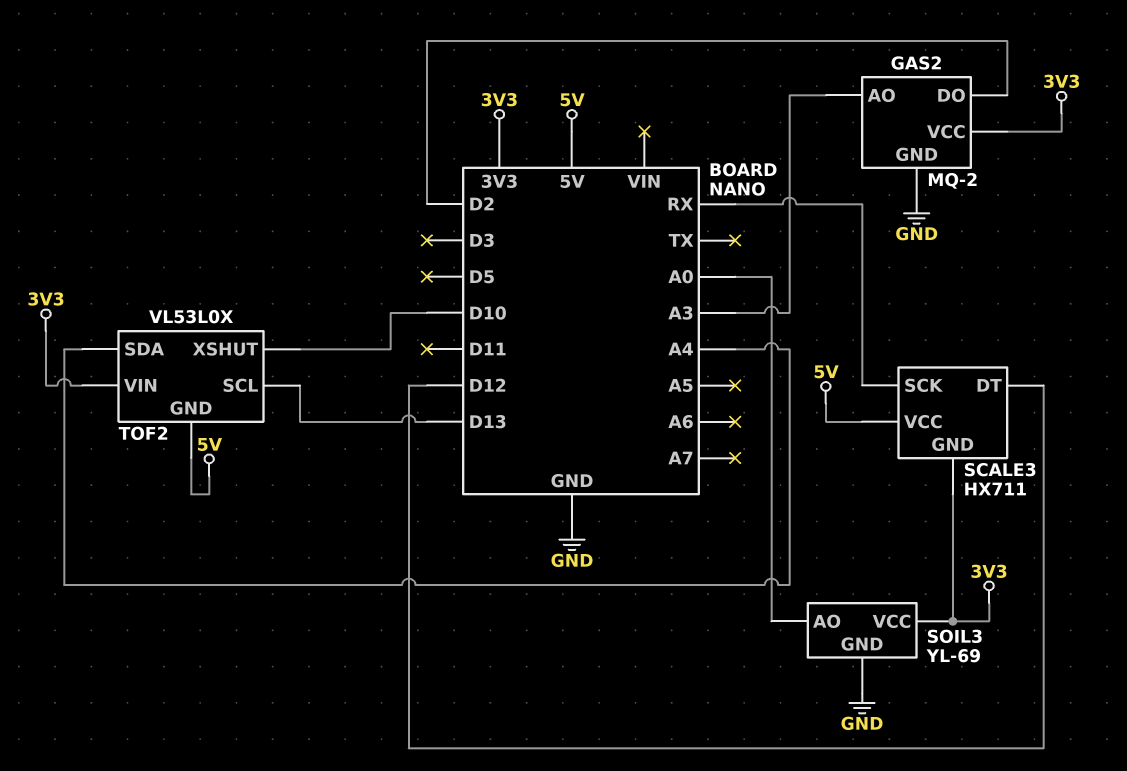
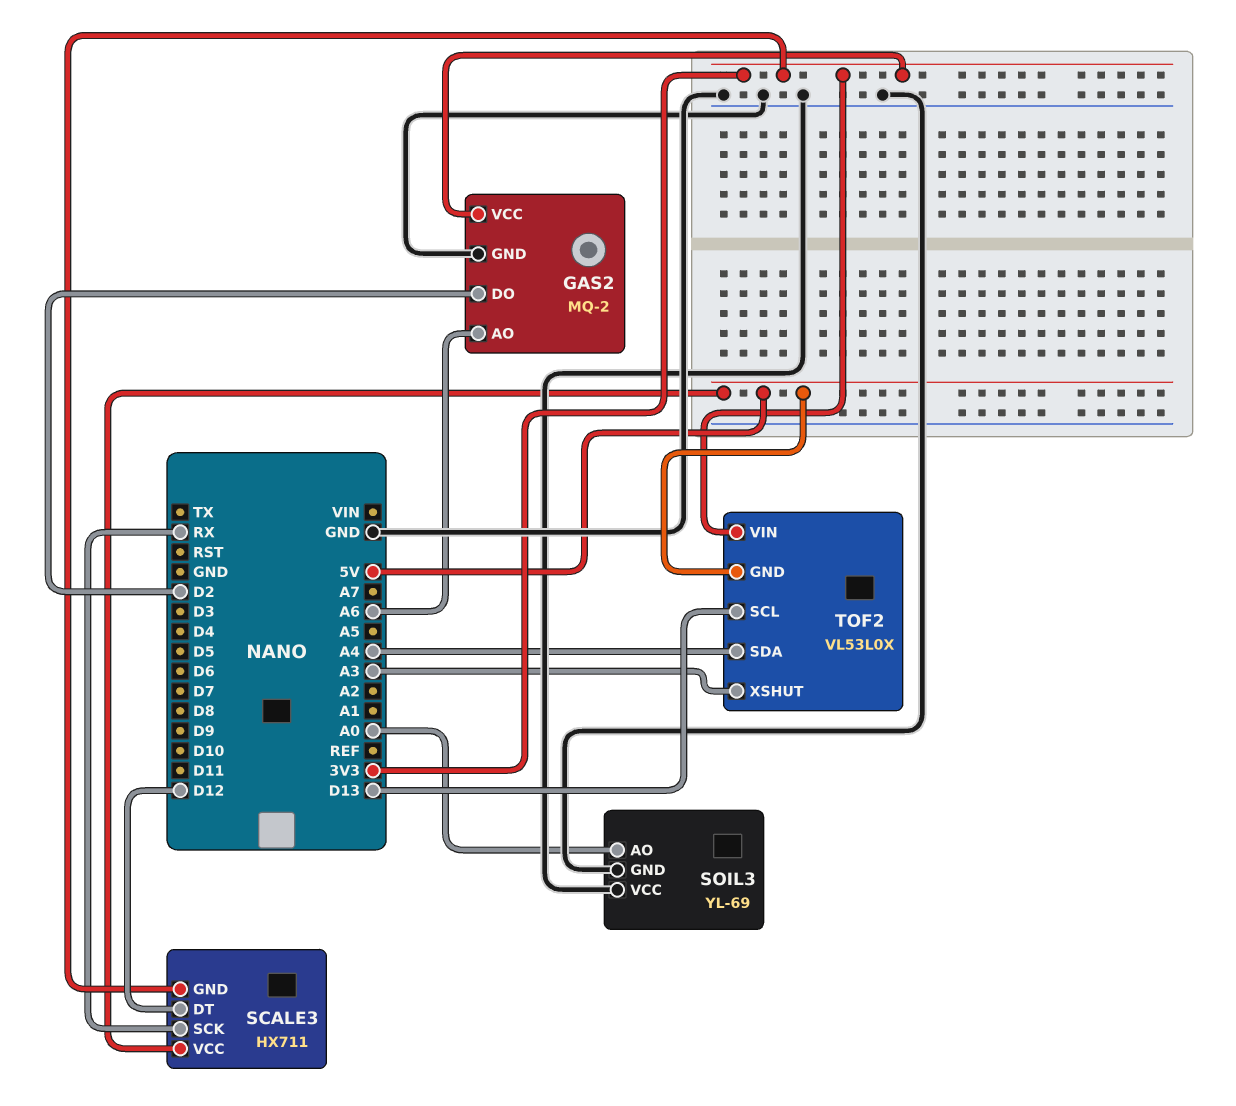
GAS2 pin AO: A3 -> A6
SOIL3 pin VCC: 3V3 -> GND
TOF2 pin XSHUT: D10 -> A3

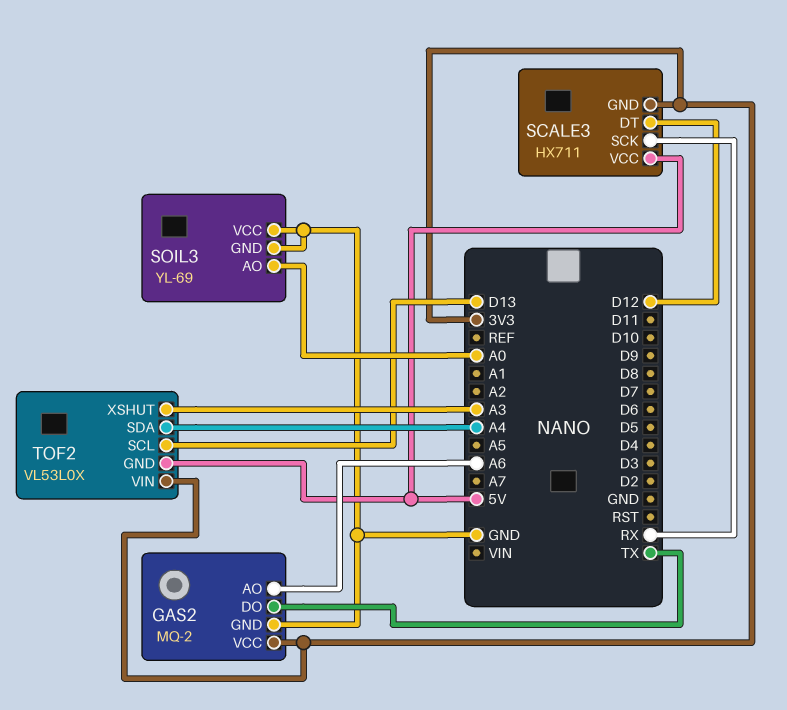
GAS2 pin DO: D2 -> TX

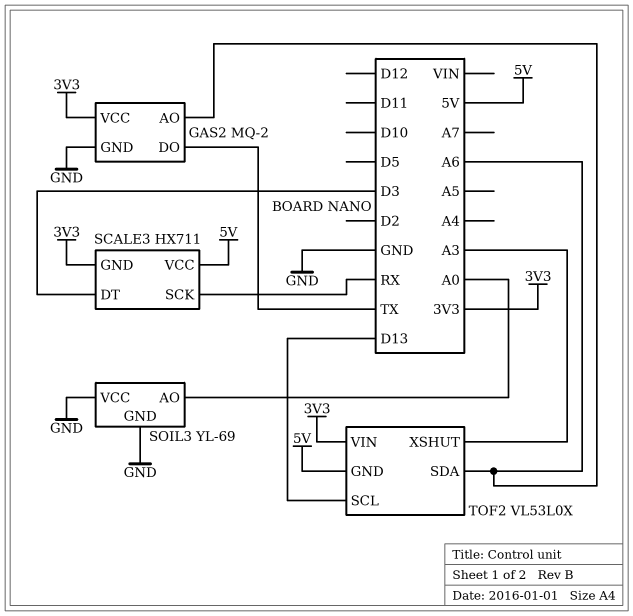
SCALE3 pin DT: D12 -> D3
TOF2 pin SDA: A4 -> A6

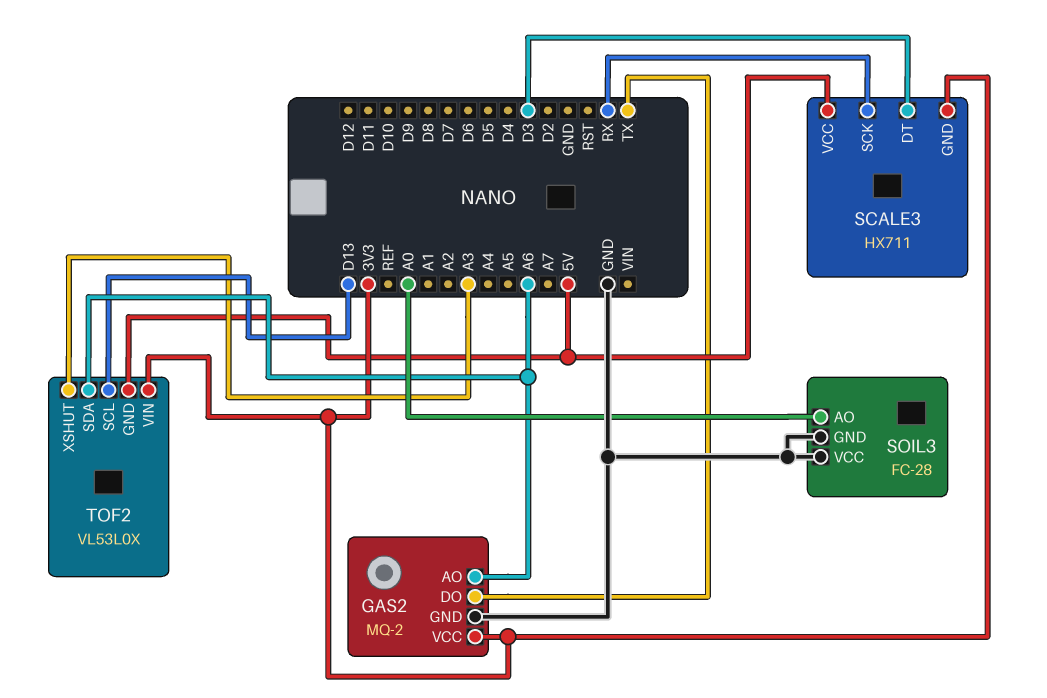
SOIL3: YL-69 -> FC-28

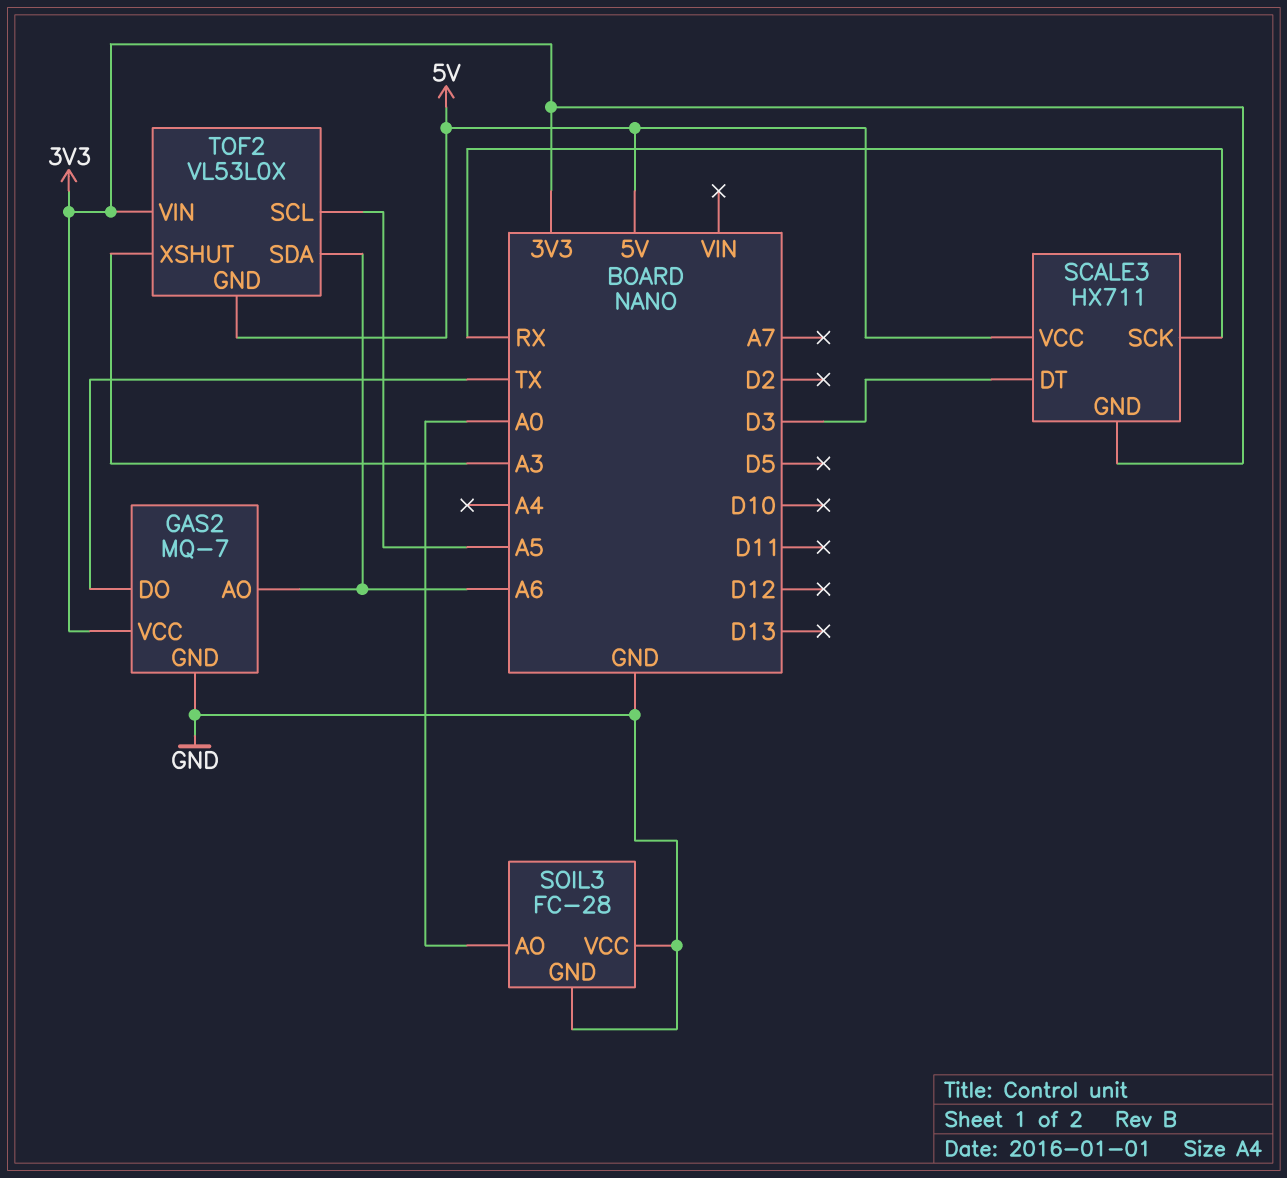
GAS2: MQ-2 -> MQ-7
TOF2 pin SCL: D13 -> A5

